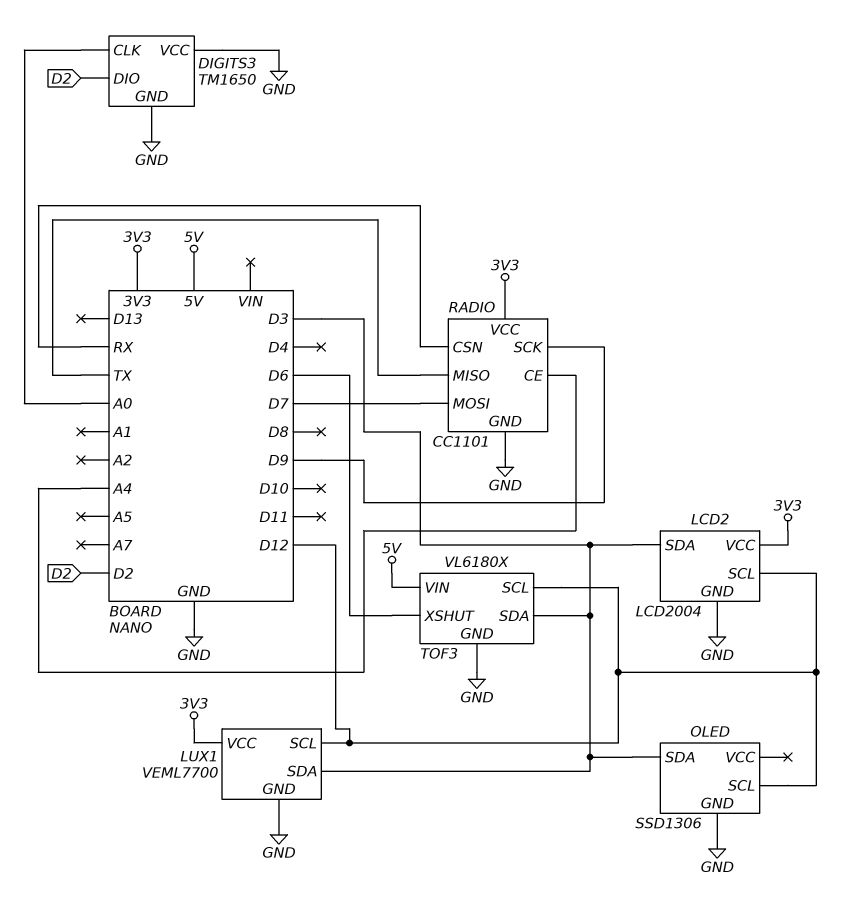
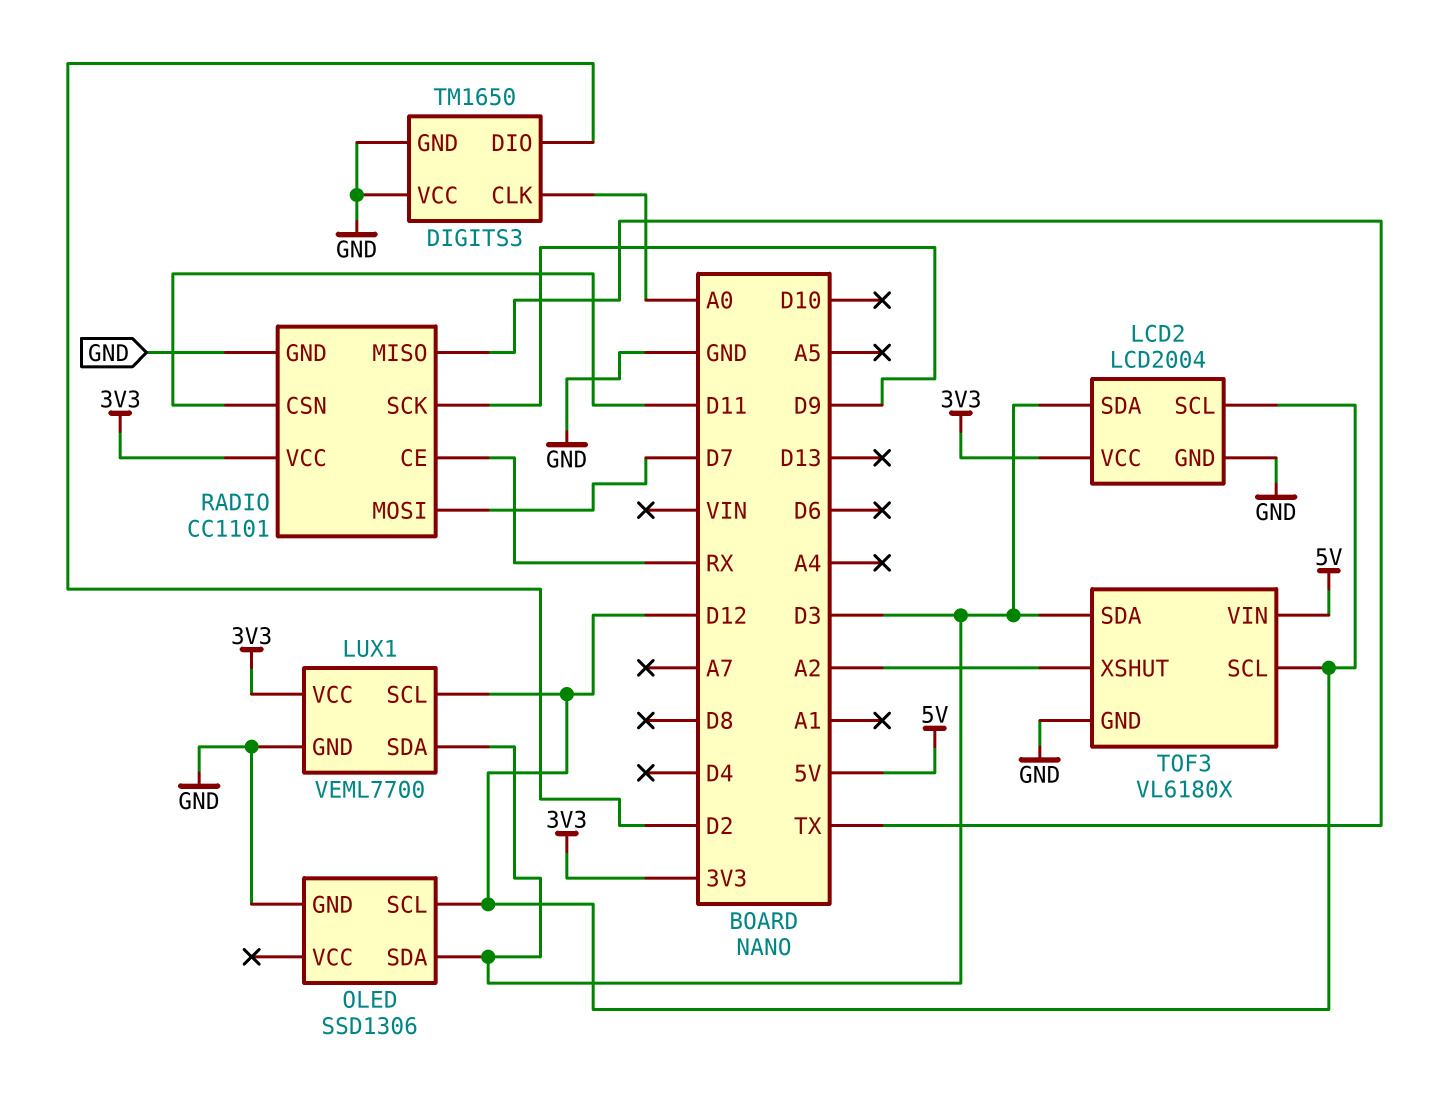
RADIO pin CE: A4 -> RX
RADIO pin CSN: RX -> D11
TOF3 pin XSHUT: D6 -> A2

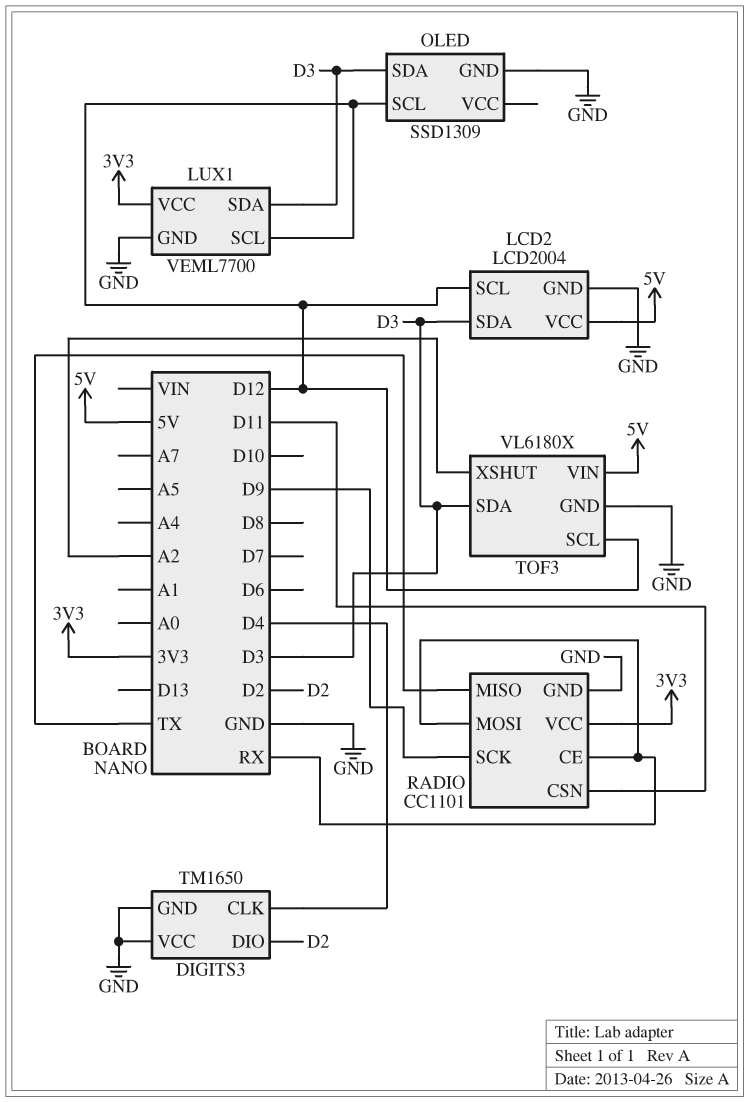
DIGITS3 pin CLK: A0 -> D4
LCD2 pin VCC: 3V3 -> 5V
OLED: SSD1306 -> SSD1309
RADIO pin MOSI: D7 -> RX

